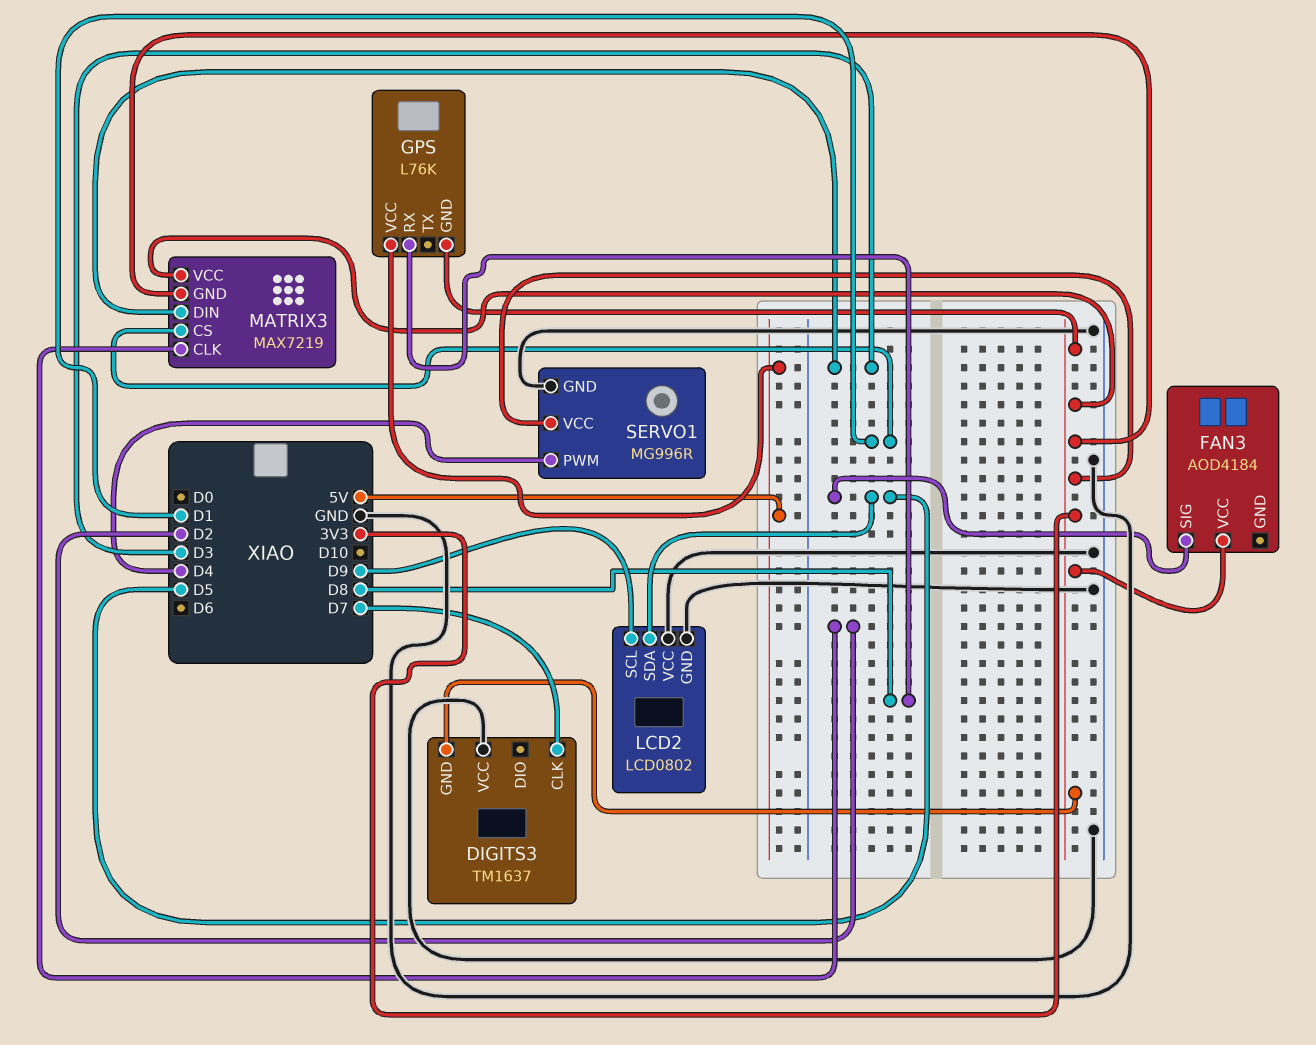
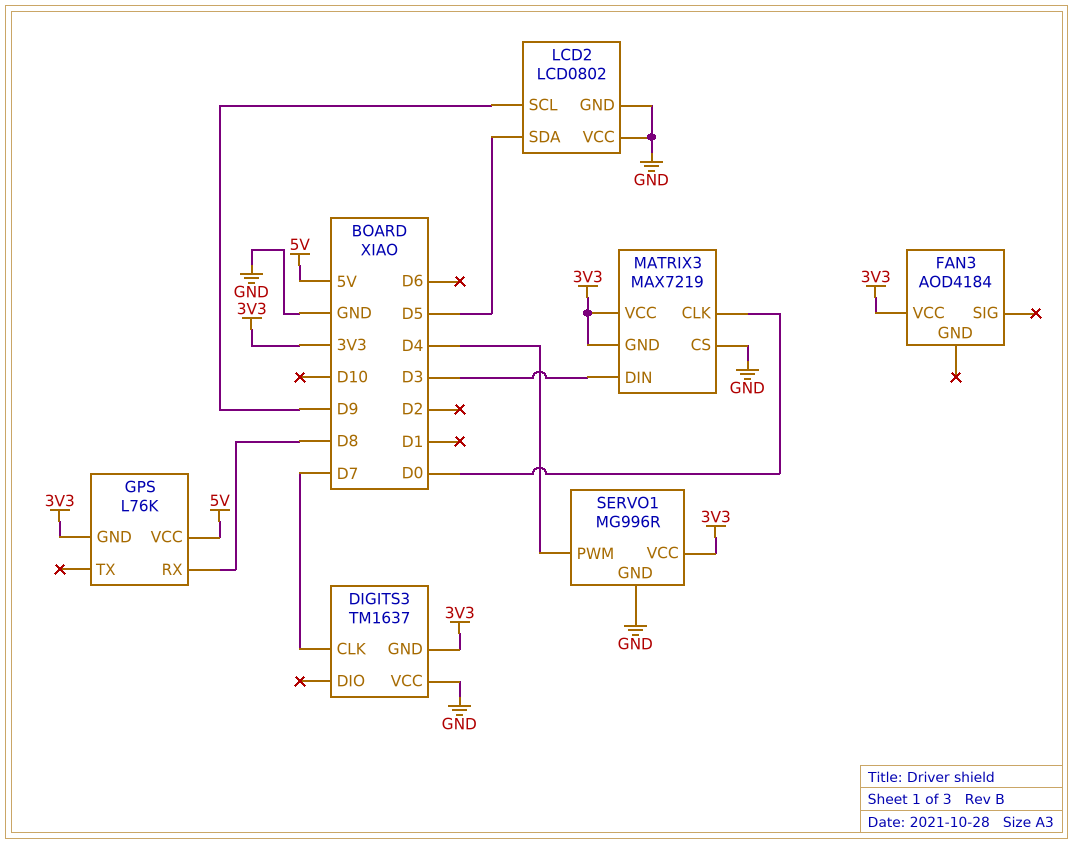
FAN3 pin SIG: D5 -> none
MATRIX3 pin CLK: D2 -> D0
MATRIX3 pin CS: D1 -> GND

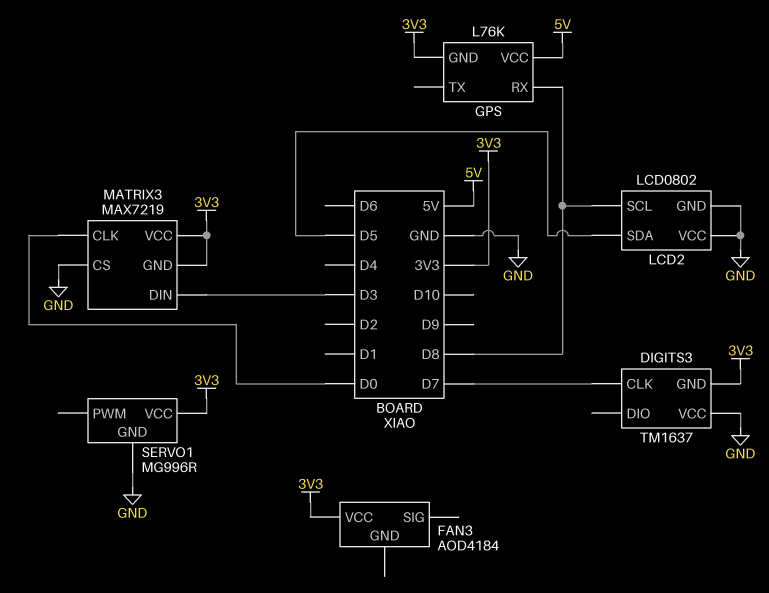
LCD2 pin SCL: D9 -> D8
SERVO1 pin PWM: D4 -> none

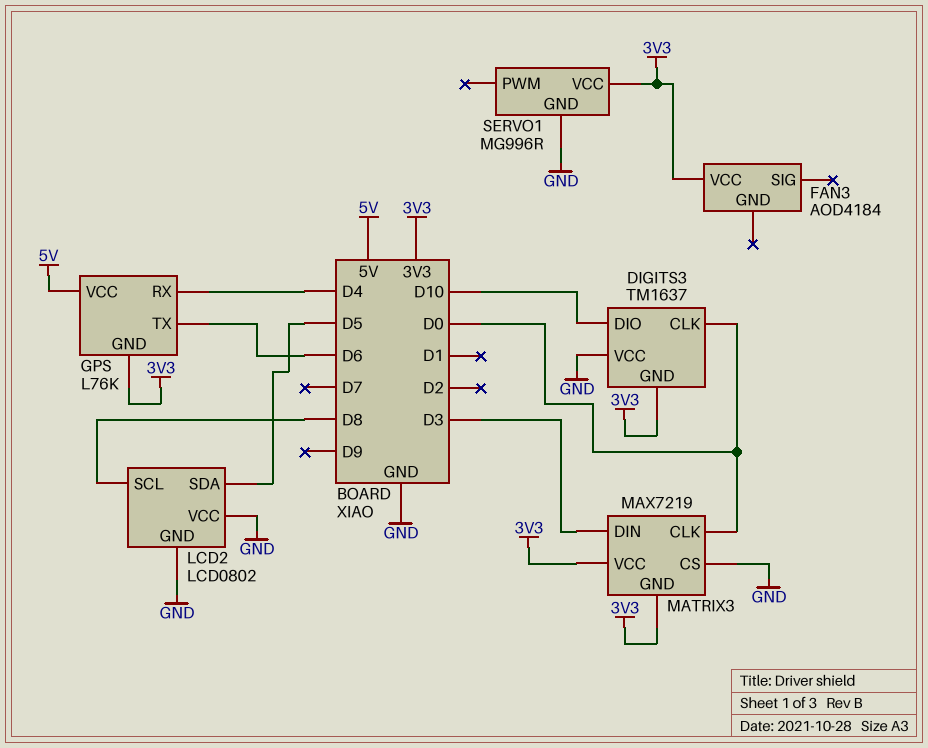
DIGITS3 pin CLK: D7 -> D0
DIGITS3 pin DIO: none -> D10
GPS pin RX: D8 -> D4
GPS pin TX: none -> D6

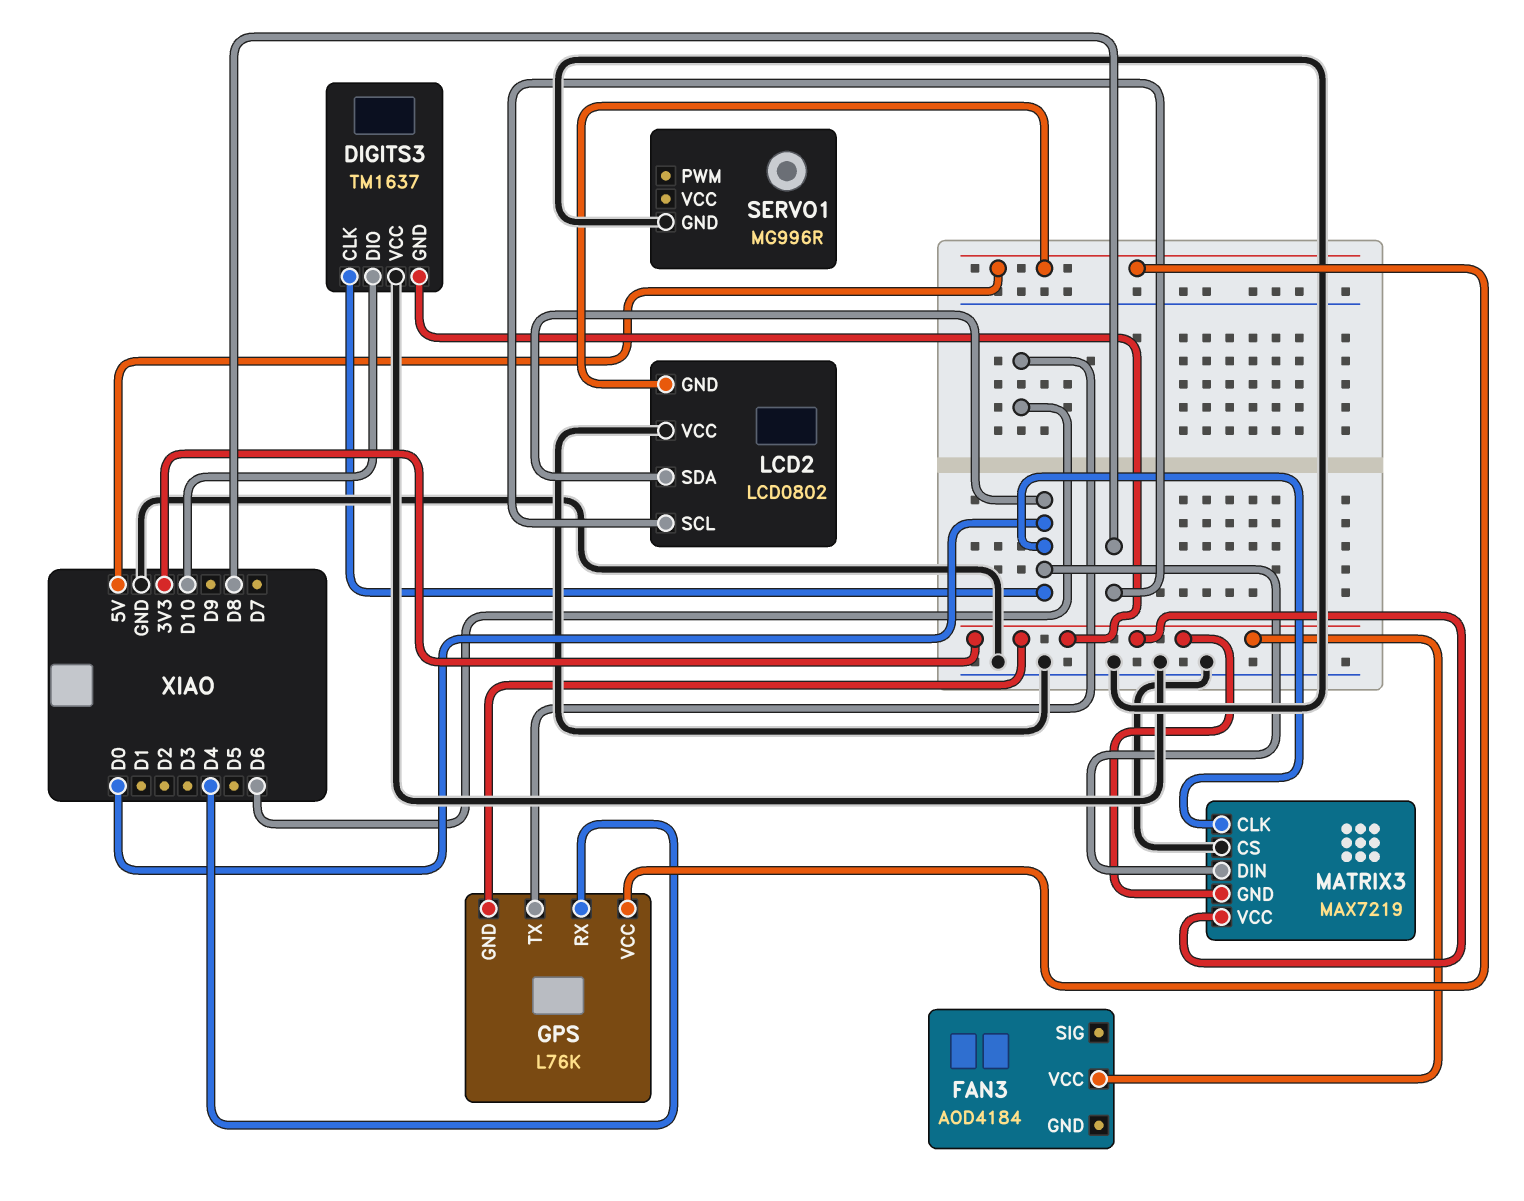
LCD2 pin GND: GND -> 5V
LCD2 pin SDA: D5 -> D0
MATRIX3 pin DIN: D3 -> D0
SERVO1 pin VCC: 3V3 -> none

